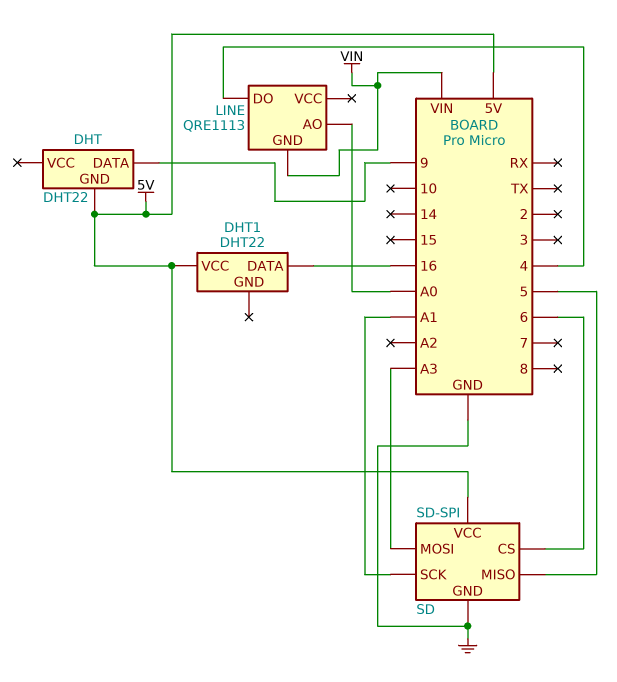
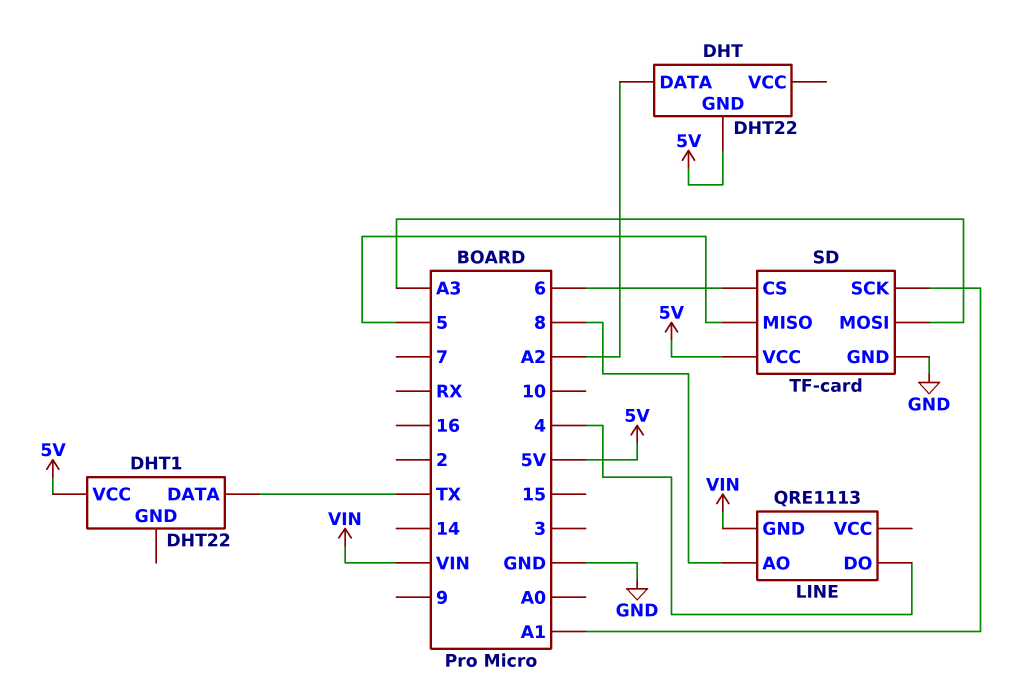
DHT pin DATA: 9 -> A2
DHT1 pin DATA: 16 -> TX
LINE pin AO: A0 -> 8
SD: SD-SPI -> TF-card

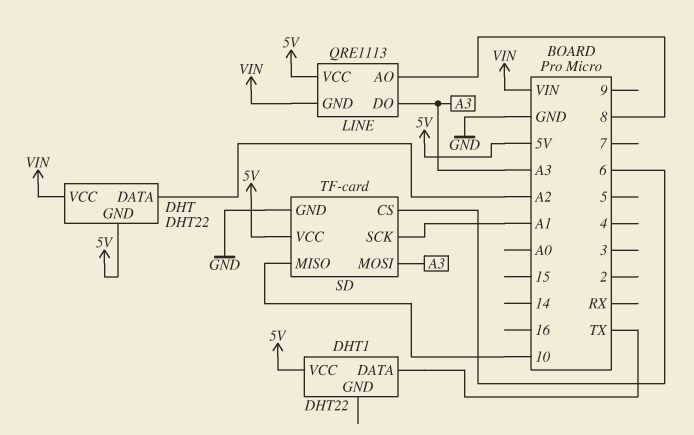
DHT pin VCC: none -> VIN
LINE pin DO: 4 -> A3
LINE pin VCC: none -> 5V
SD pin MISO: 5 -> 10

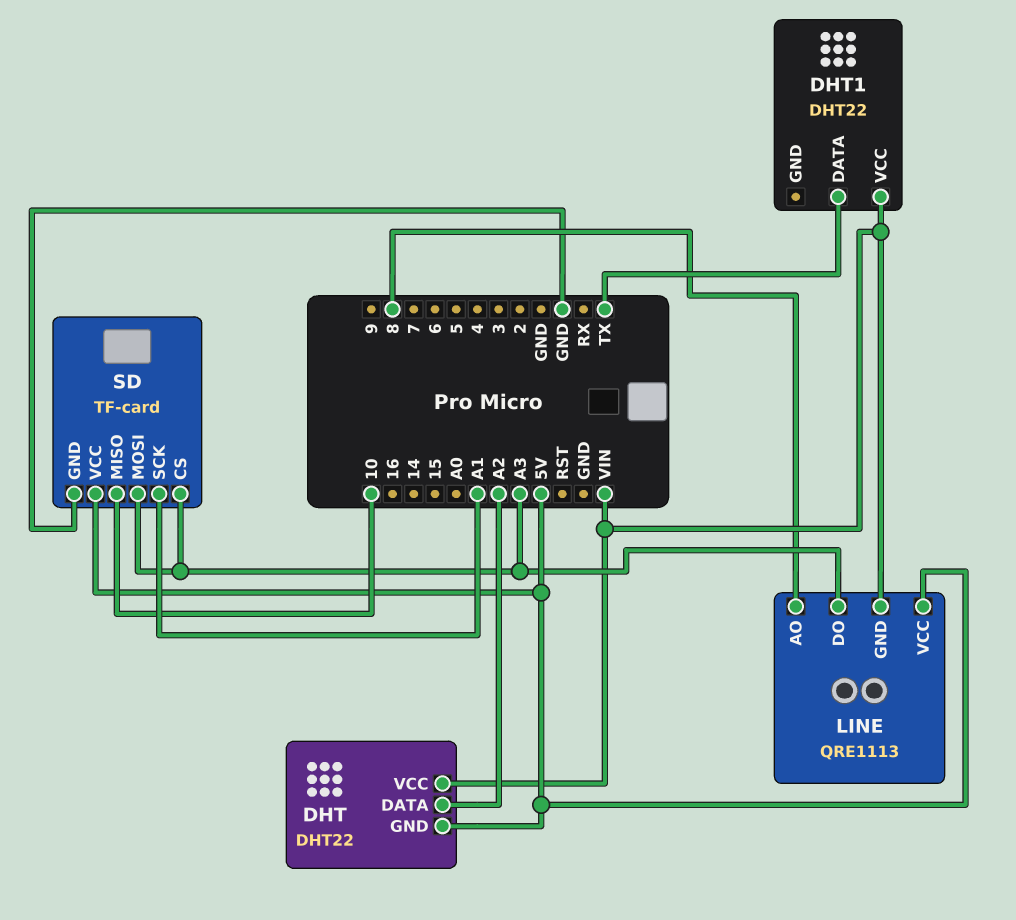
DHT1 pin VCC: 5V -> VIN
SD pin CS: 6 -> A3

